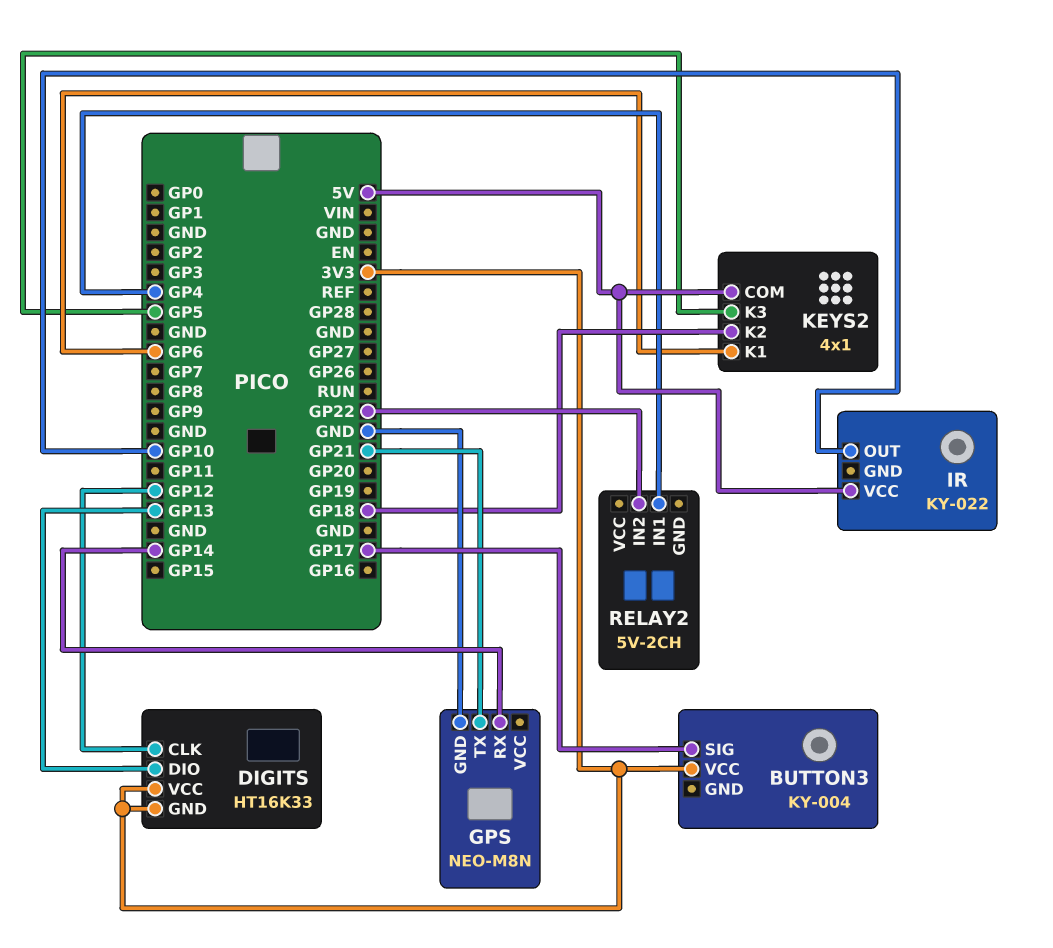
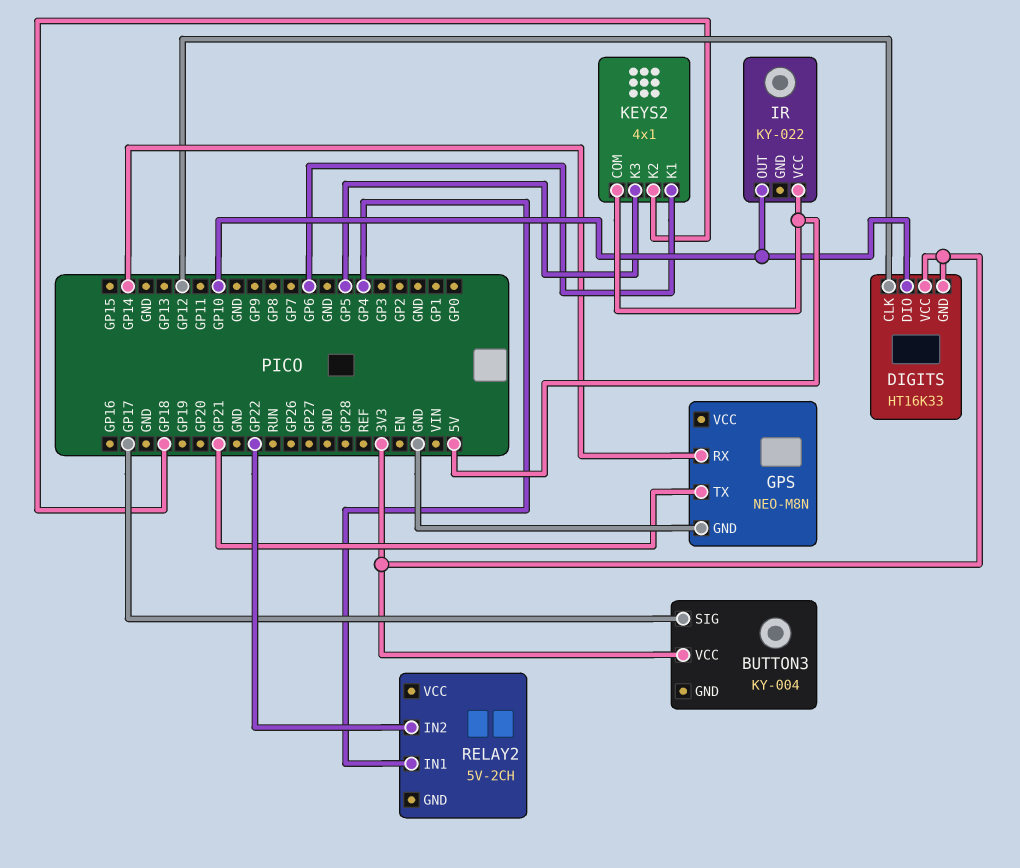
DIGITS pin DIO: GP13 -> GP10

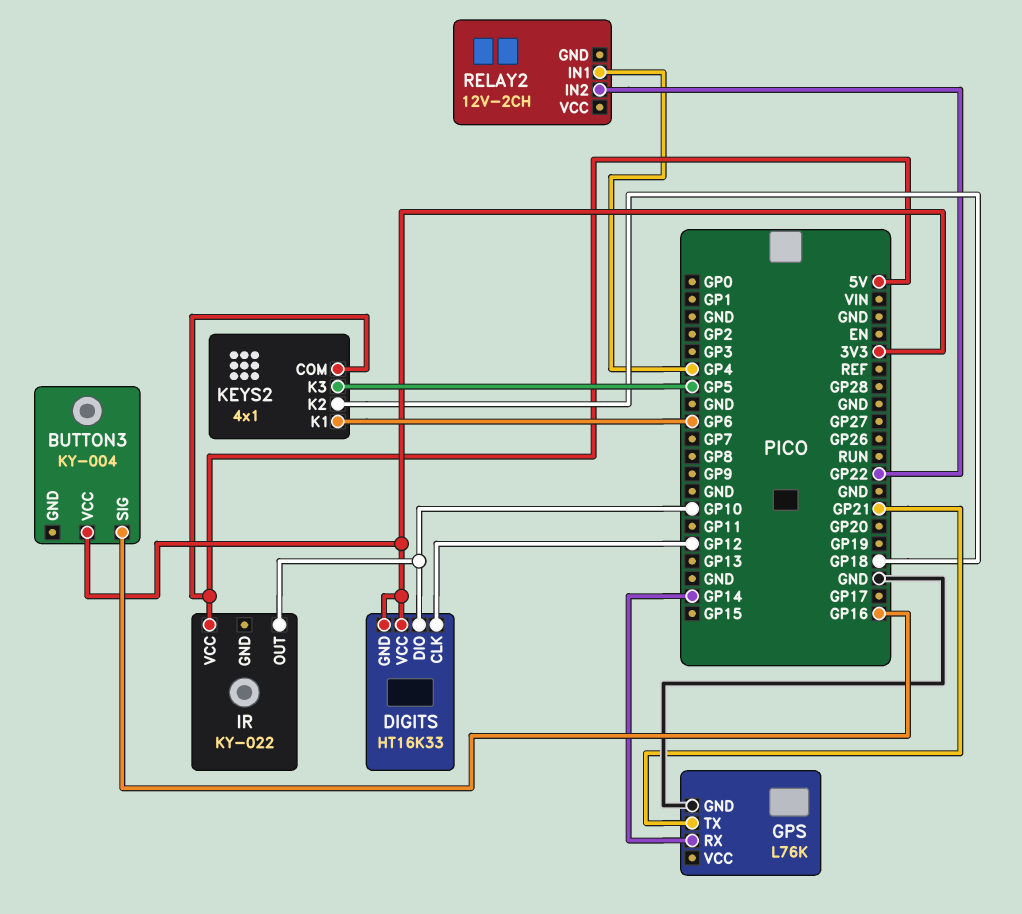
BUTTON3 pin SIG: GP17 -> GP16
GPS: NEO-M8N -> L76K
RELAY2: 5V-2CH -> 12V-2CH

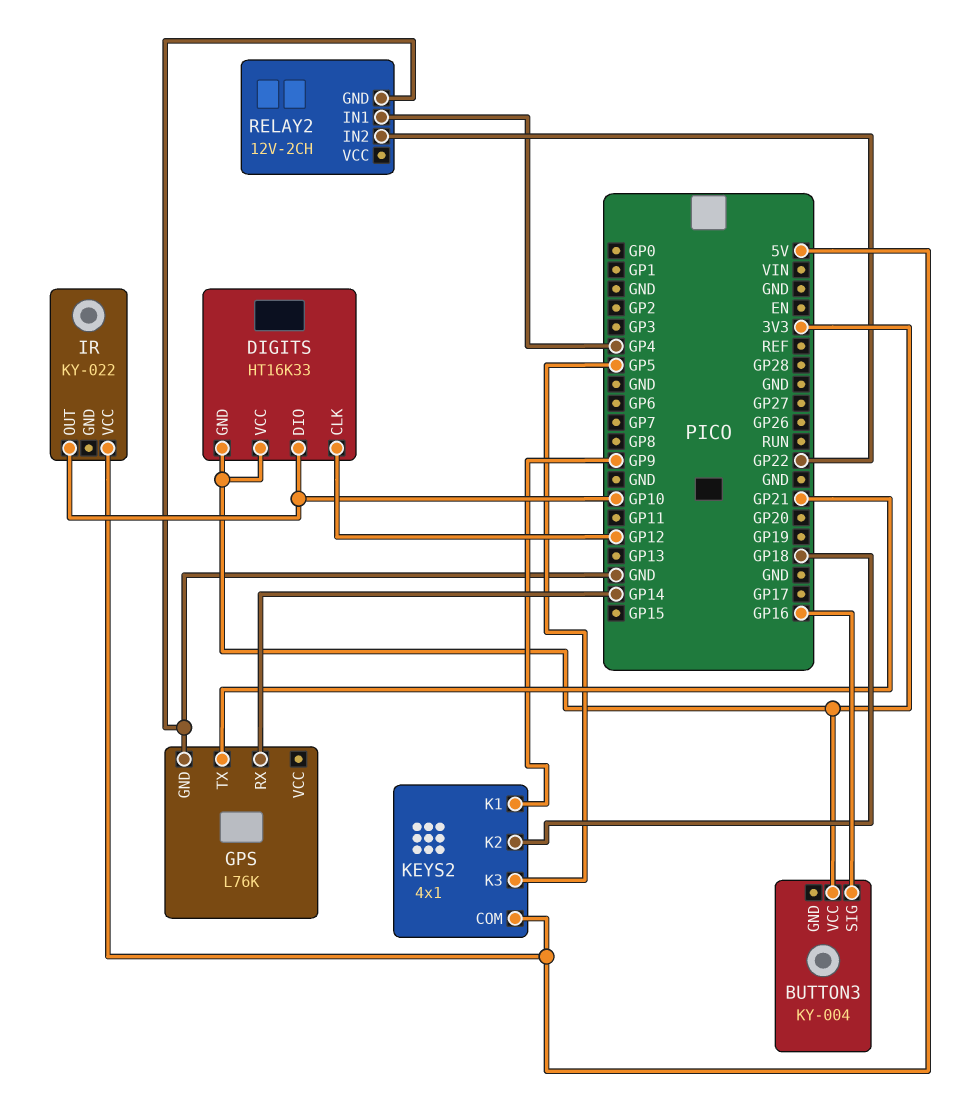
KEYS2 pin K1: GP6 -> GP9
RELAY2 pin GND: none -> GND

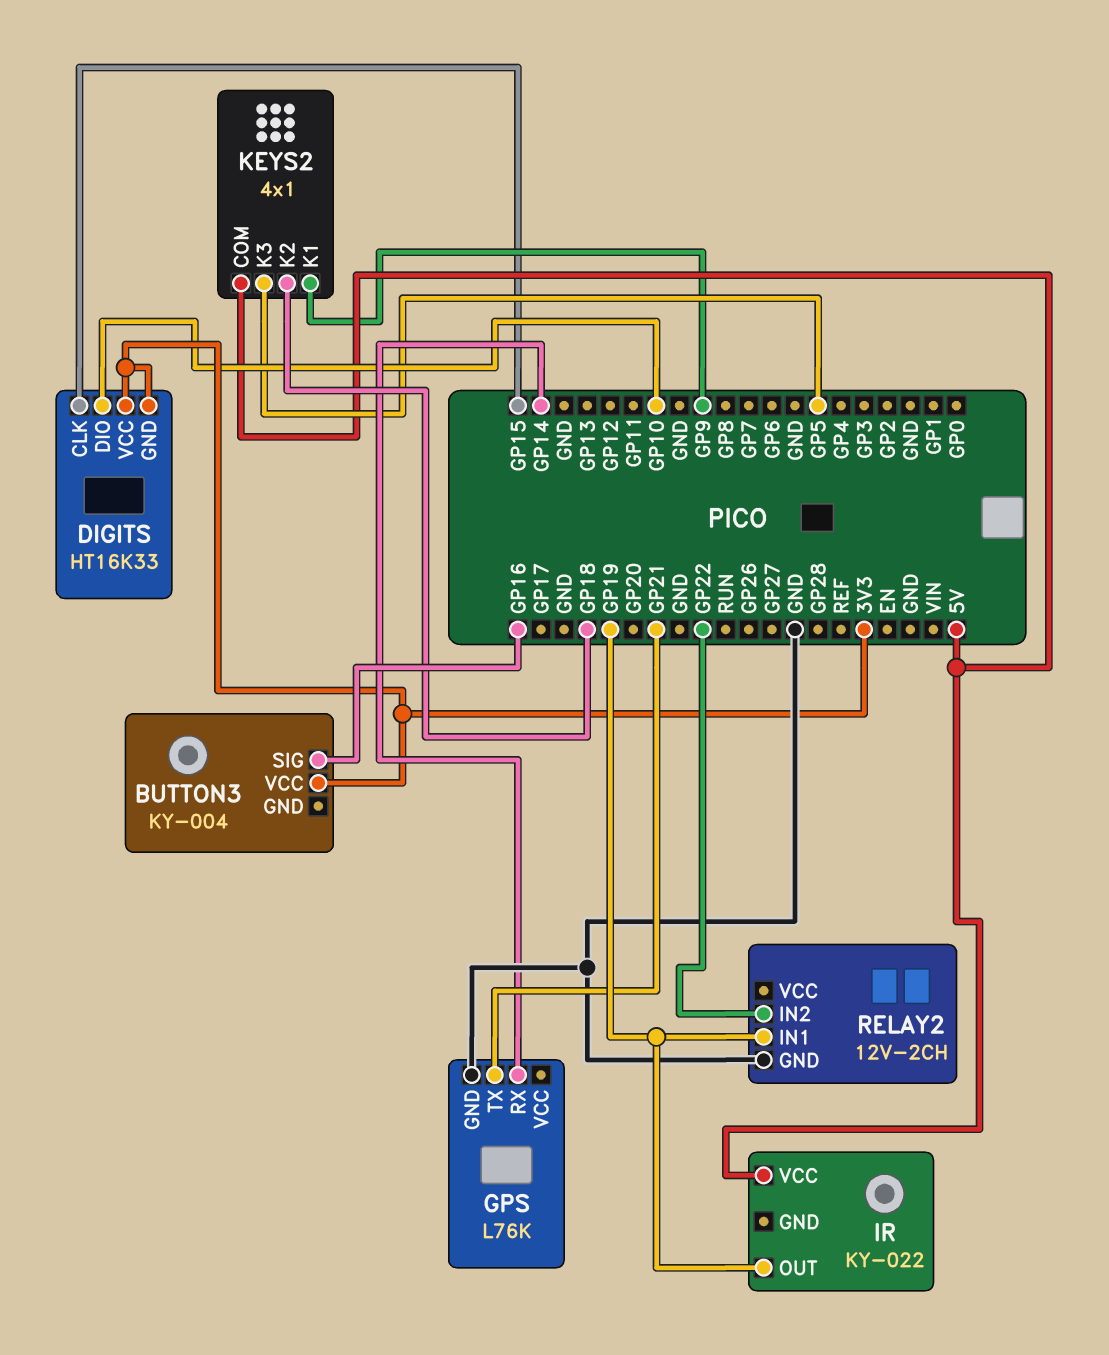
DIGITS pin CLK: GP12 -> GP15
IR pin OUT: GP10 -> GP19
RELAY2 pin IN1: GP4 -> GP19

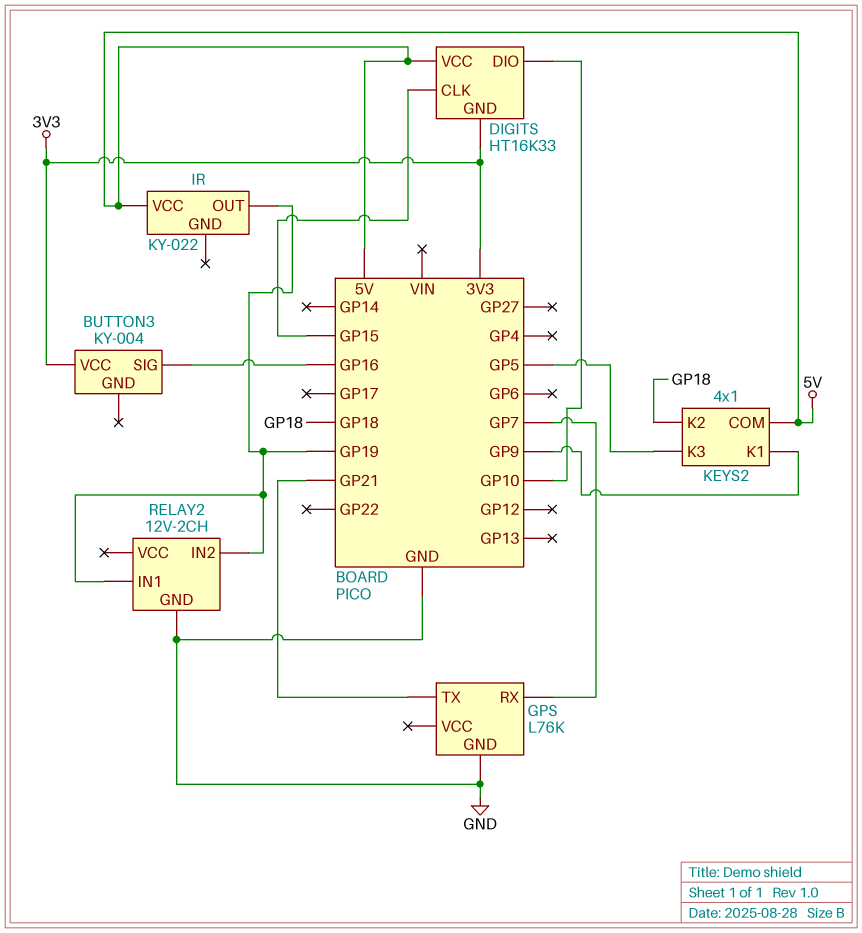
DIGITS pin VCC: 3V3 -> 5V
GPS pin RX: GP14 -> GP7
RELAY2 pin IN2: GP22 -> GP19

